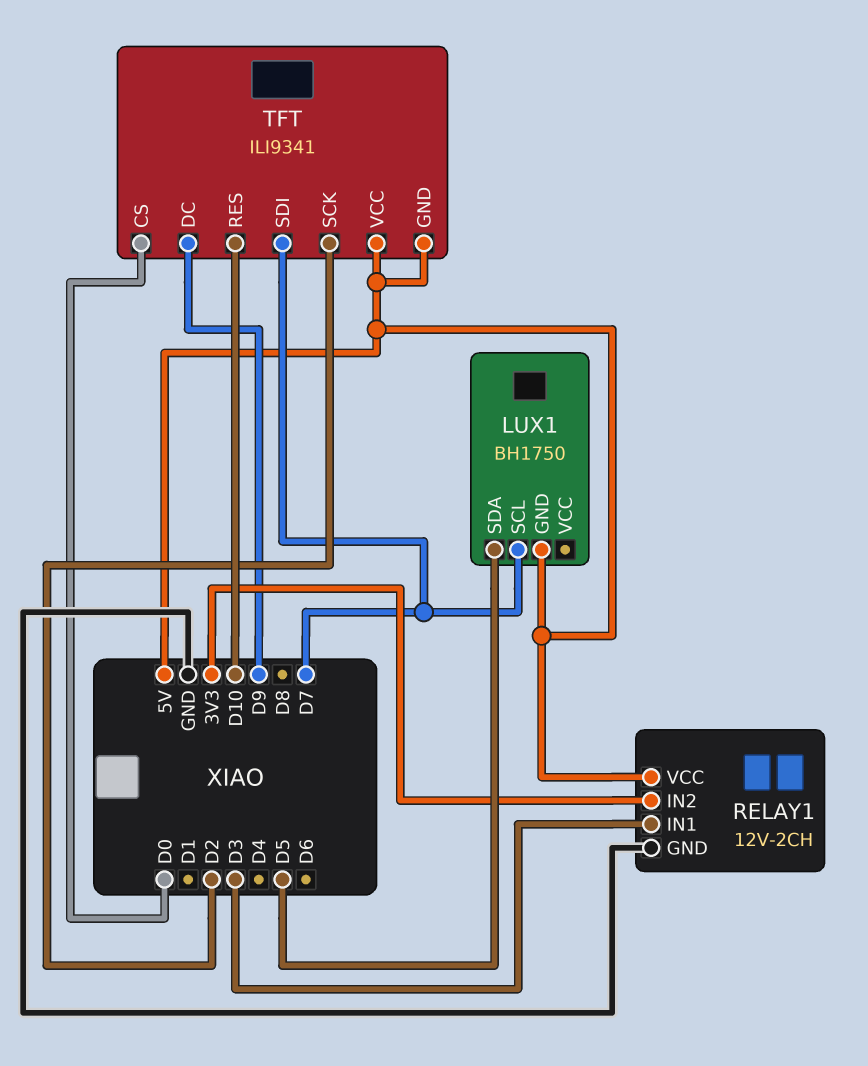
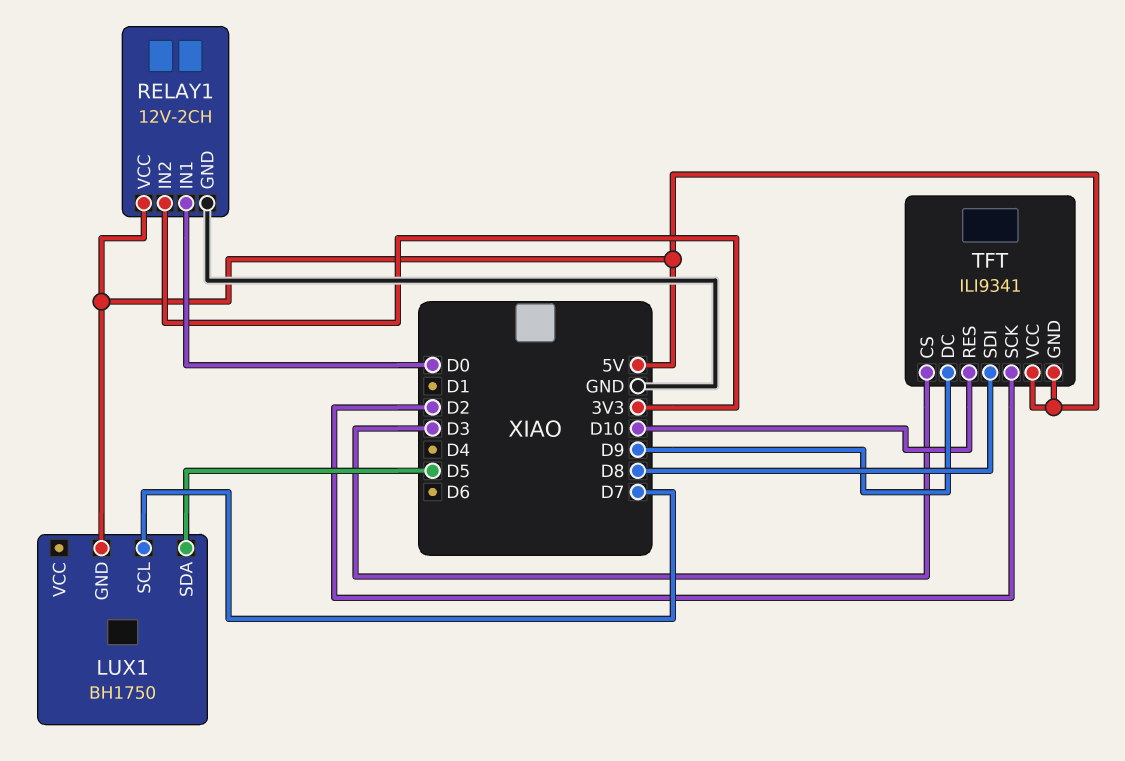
RELAY1 pin IN1: D3 -> D0
TFT pin CS: D0 -> D3
TFT pin SDI: D7 -> D8

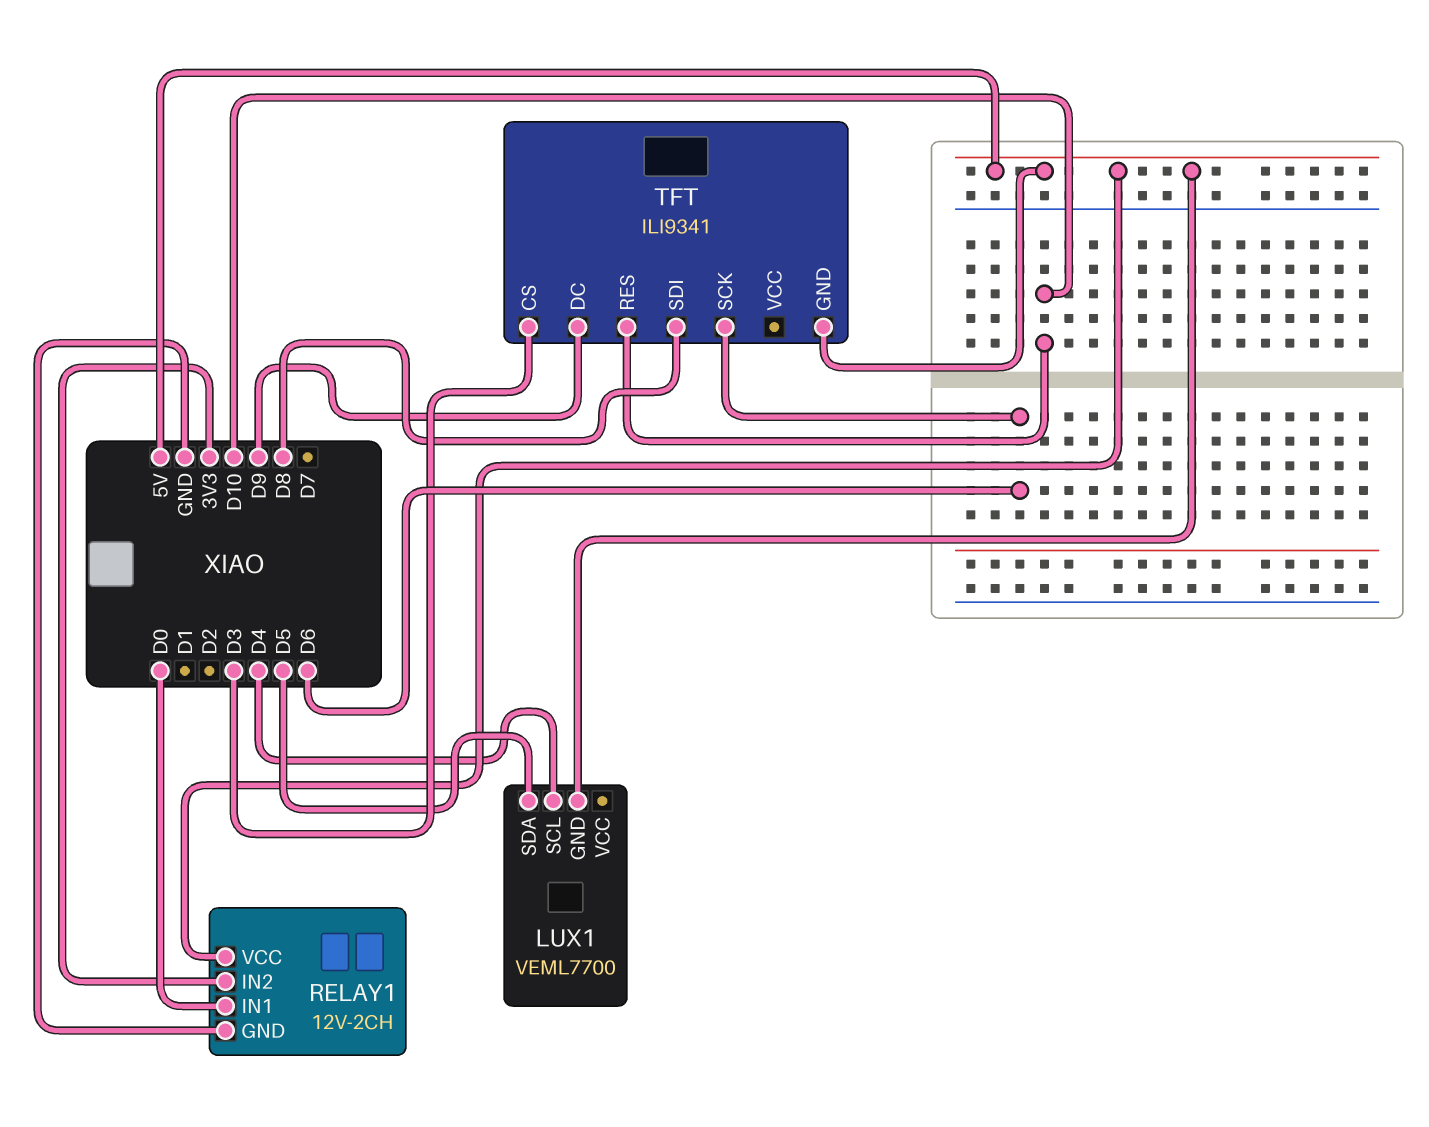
LUX1: BH1750 -> VEML7700
LUX1 pin SCL: D7 -> D4
TFT pin SCK: D2 -> D6
TFT pin VCC: 5V -> none

